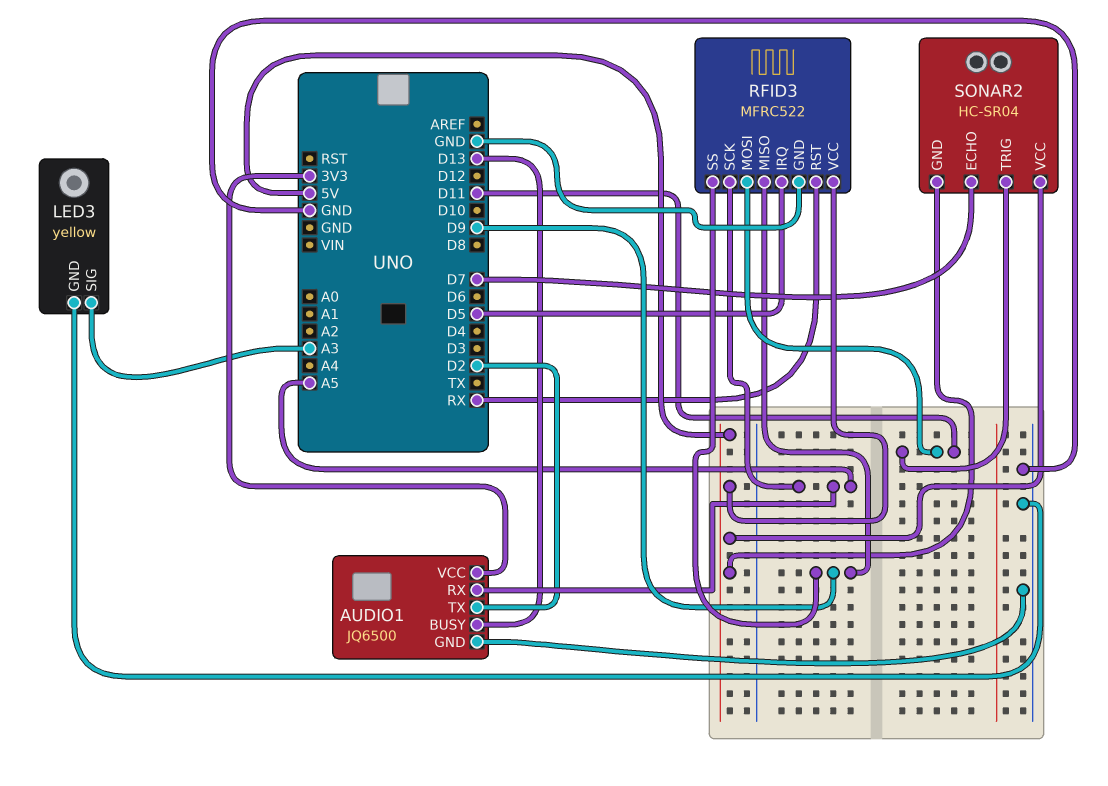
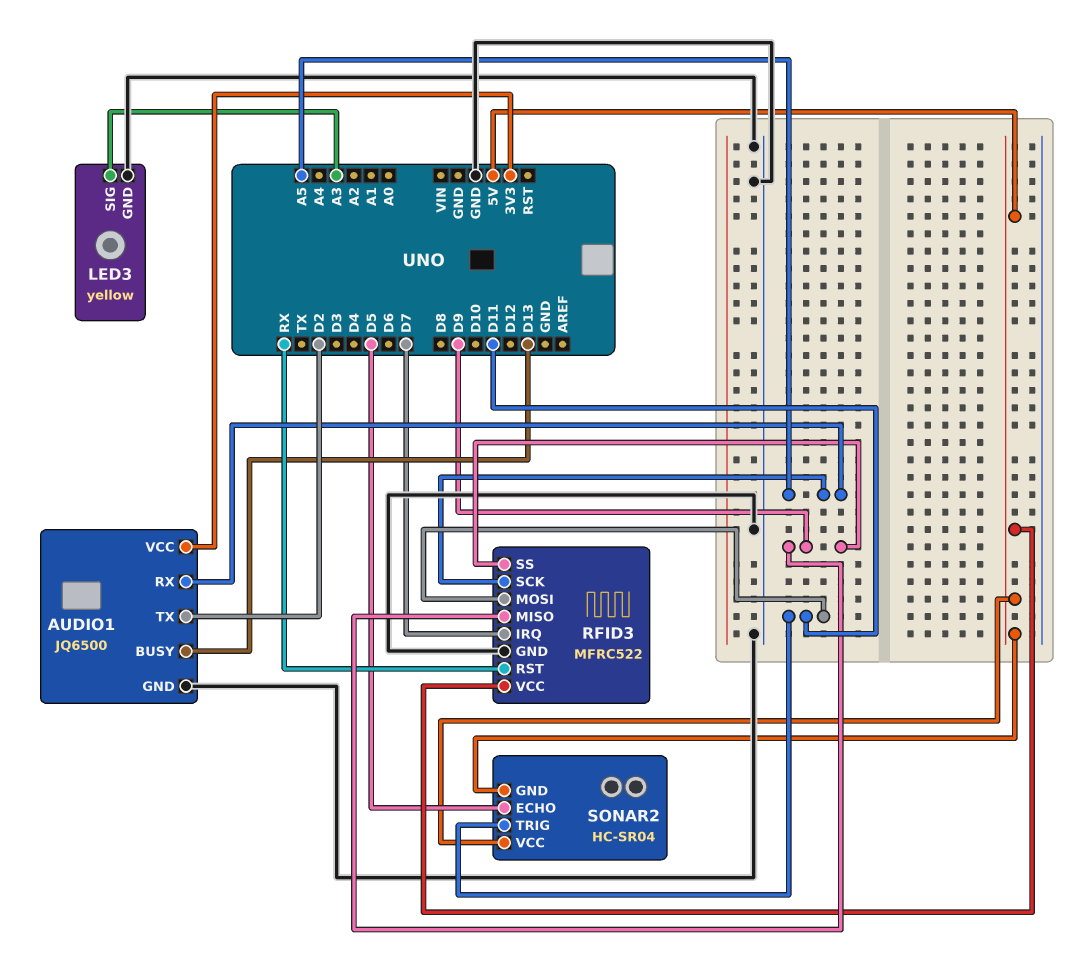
RFID3 pin IRQ: D5 -> D7
SONAR2 pin ECHO: D7 -> D5

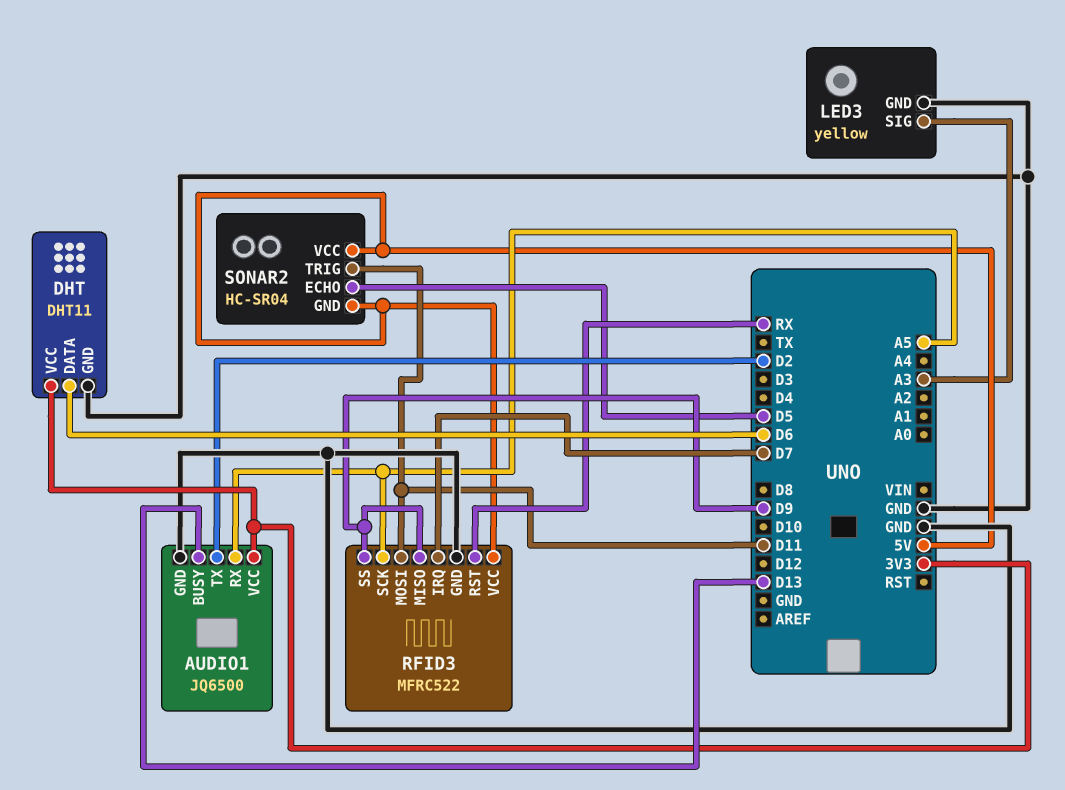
DHT: none -> DHT11
DHT pin DATA: none -> D6
DHT pin GND: none -> GND
DHT pin VCC: none -> 3V3

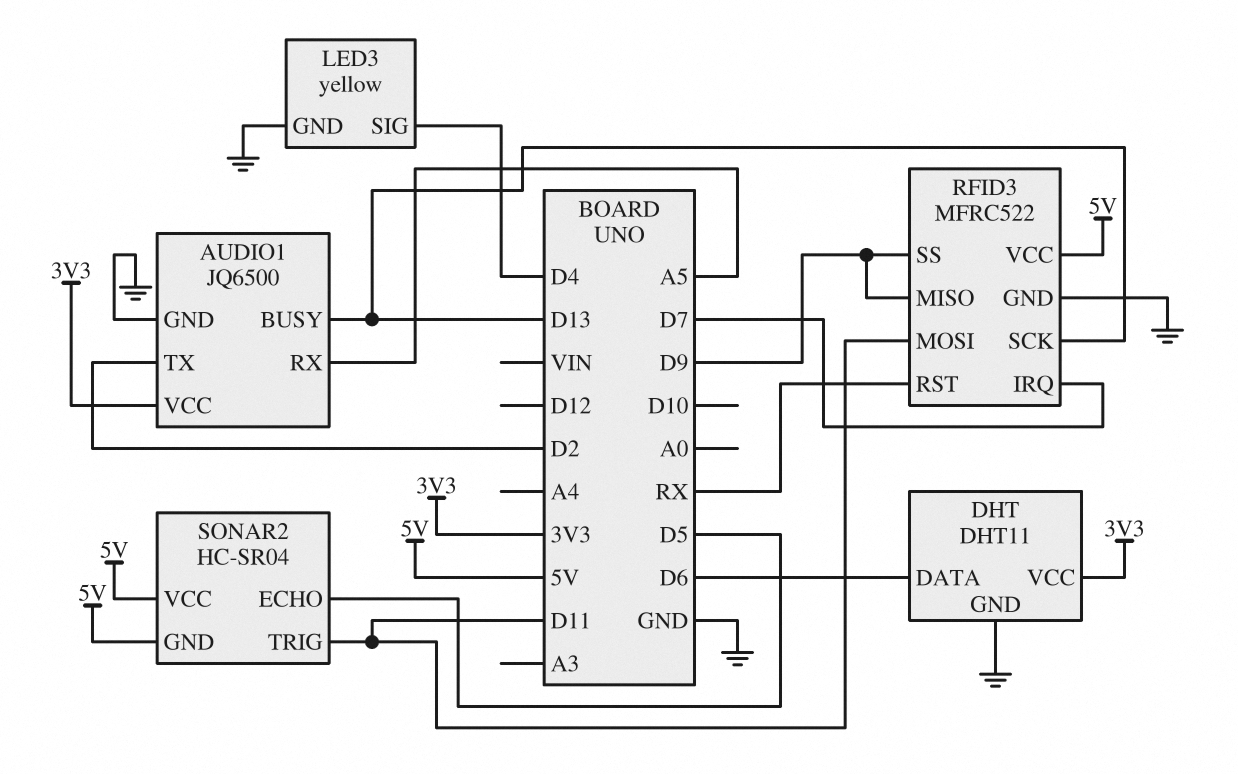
LED3 pin SIG: A3 -> D4
RFID3 pin SCK: A5 -> D13

